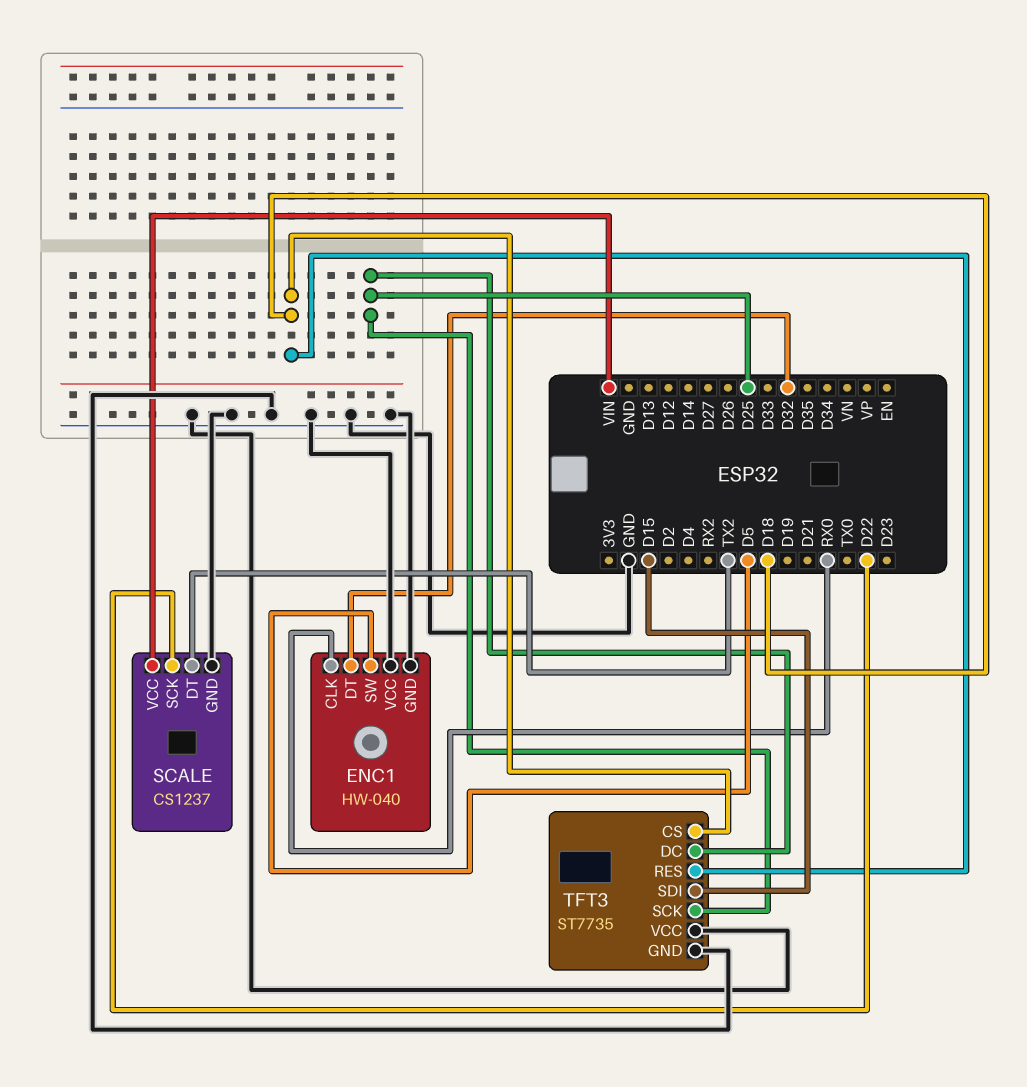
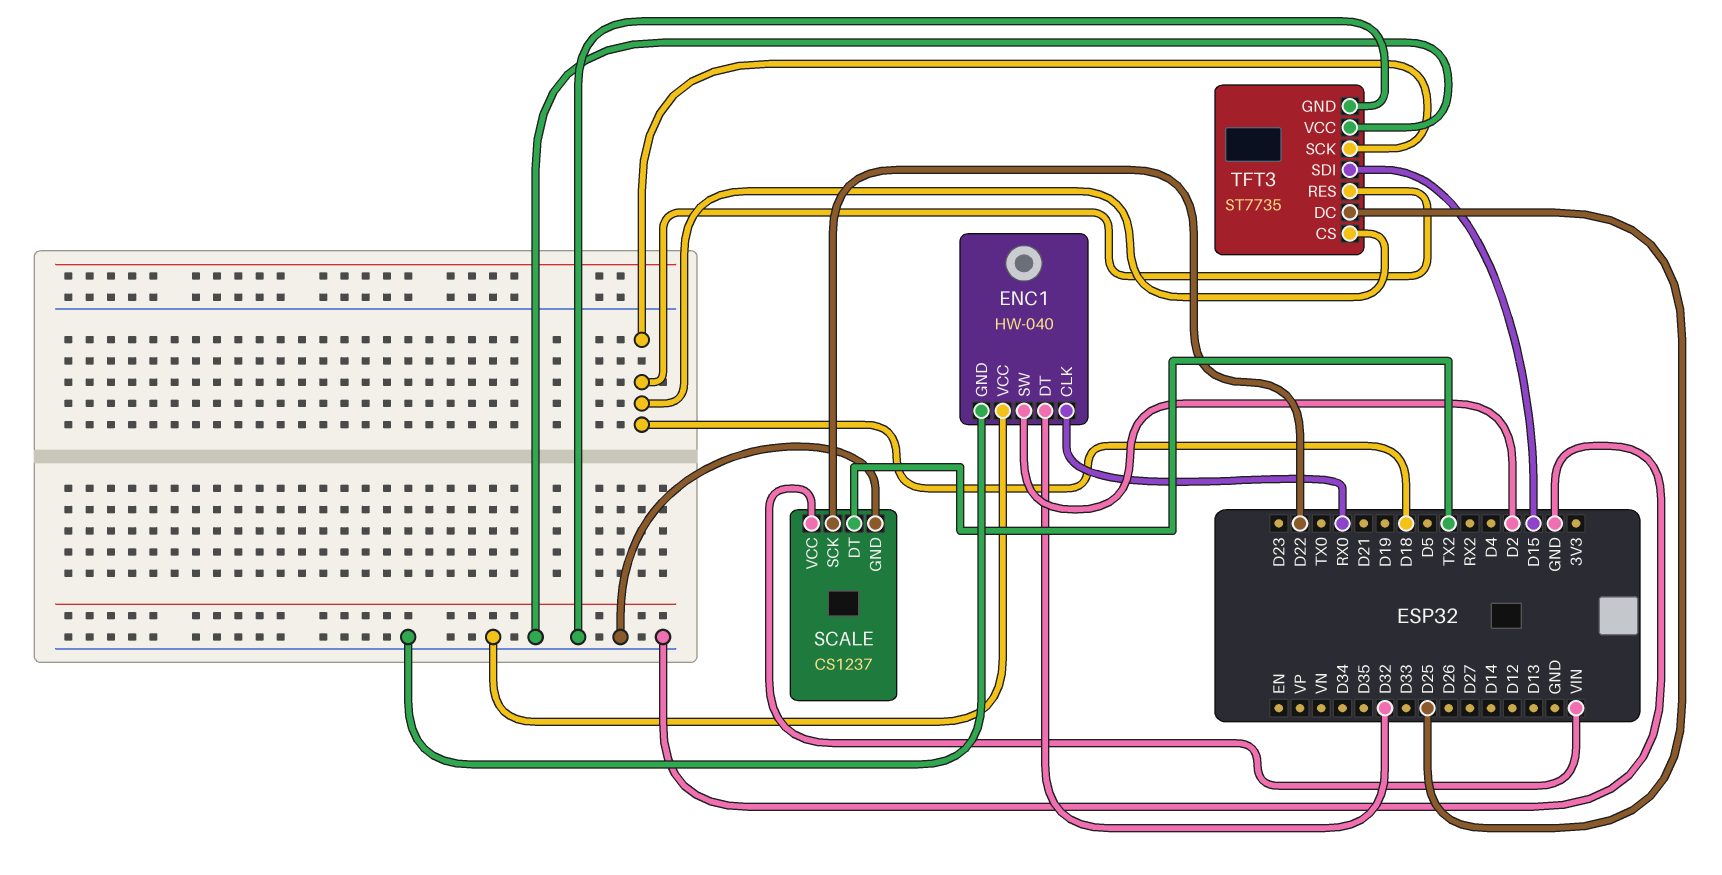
ENC1 pin SW: D5 -> D2
TFT3 pin SCK: D25 -> D18

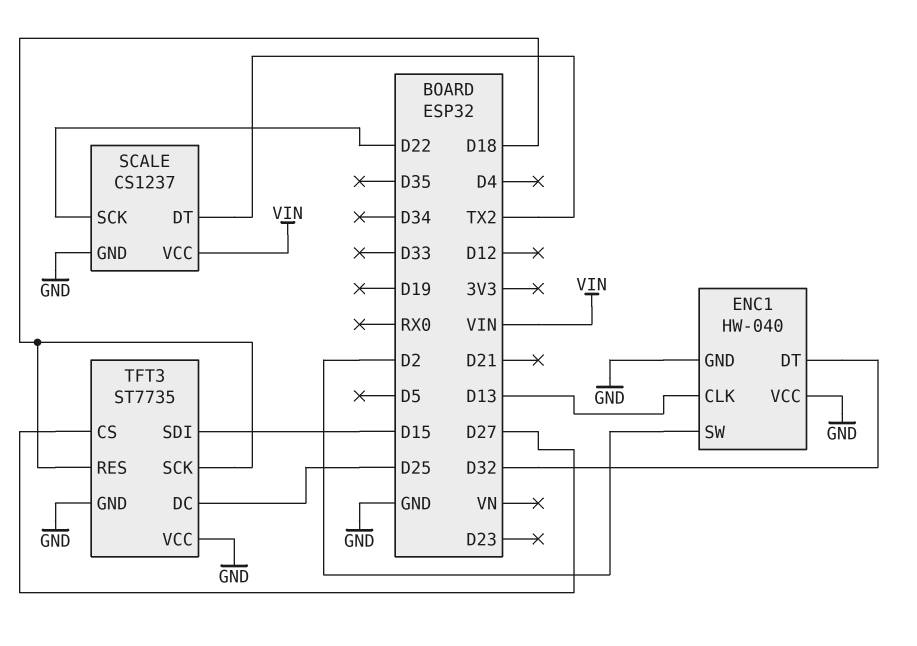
ENC1 pin CLK: RX0 -> D13
TFT3 pin CS: D18 -> D27

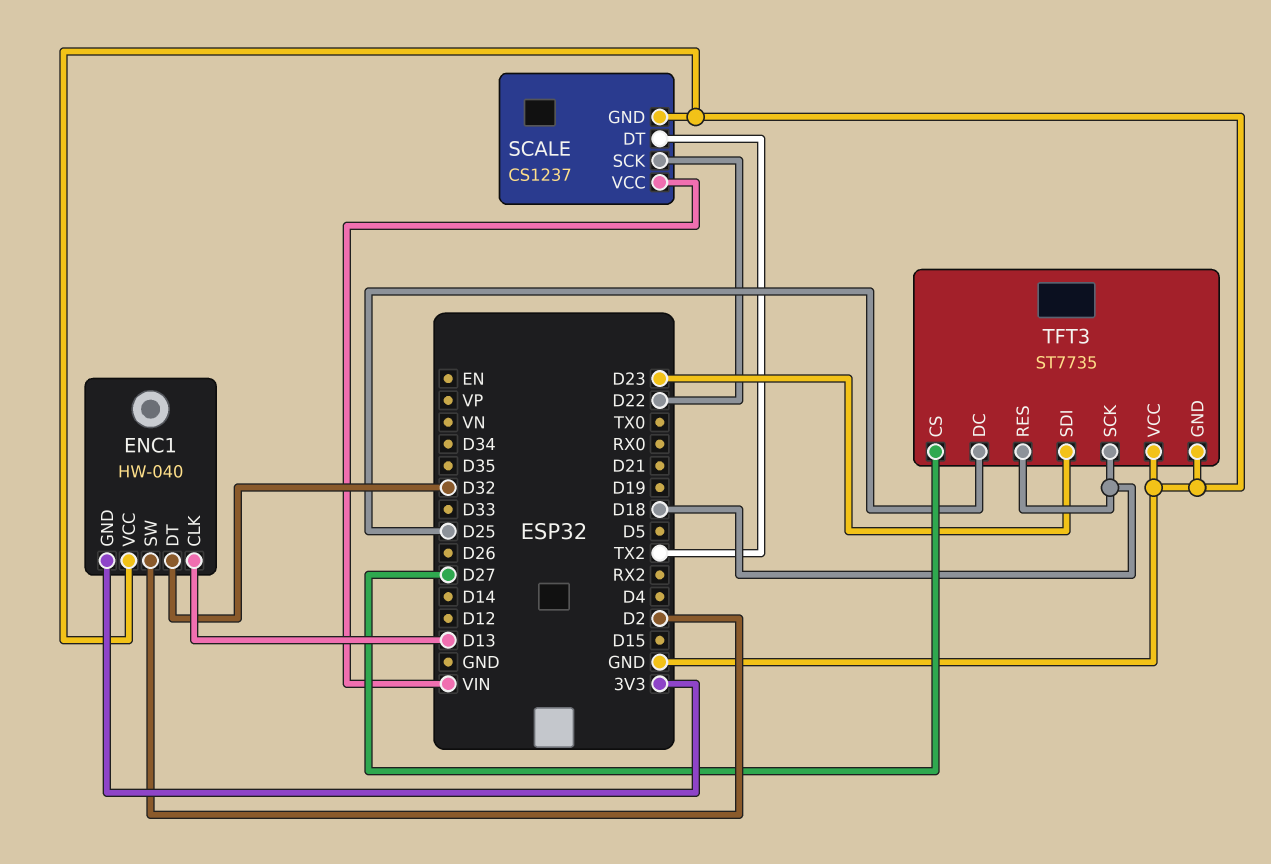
ENC1 pin GND: GND -> 3V3
TFT3 pin SDI: D15 -> D23

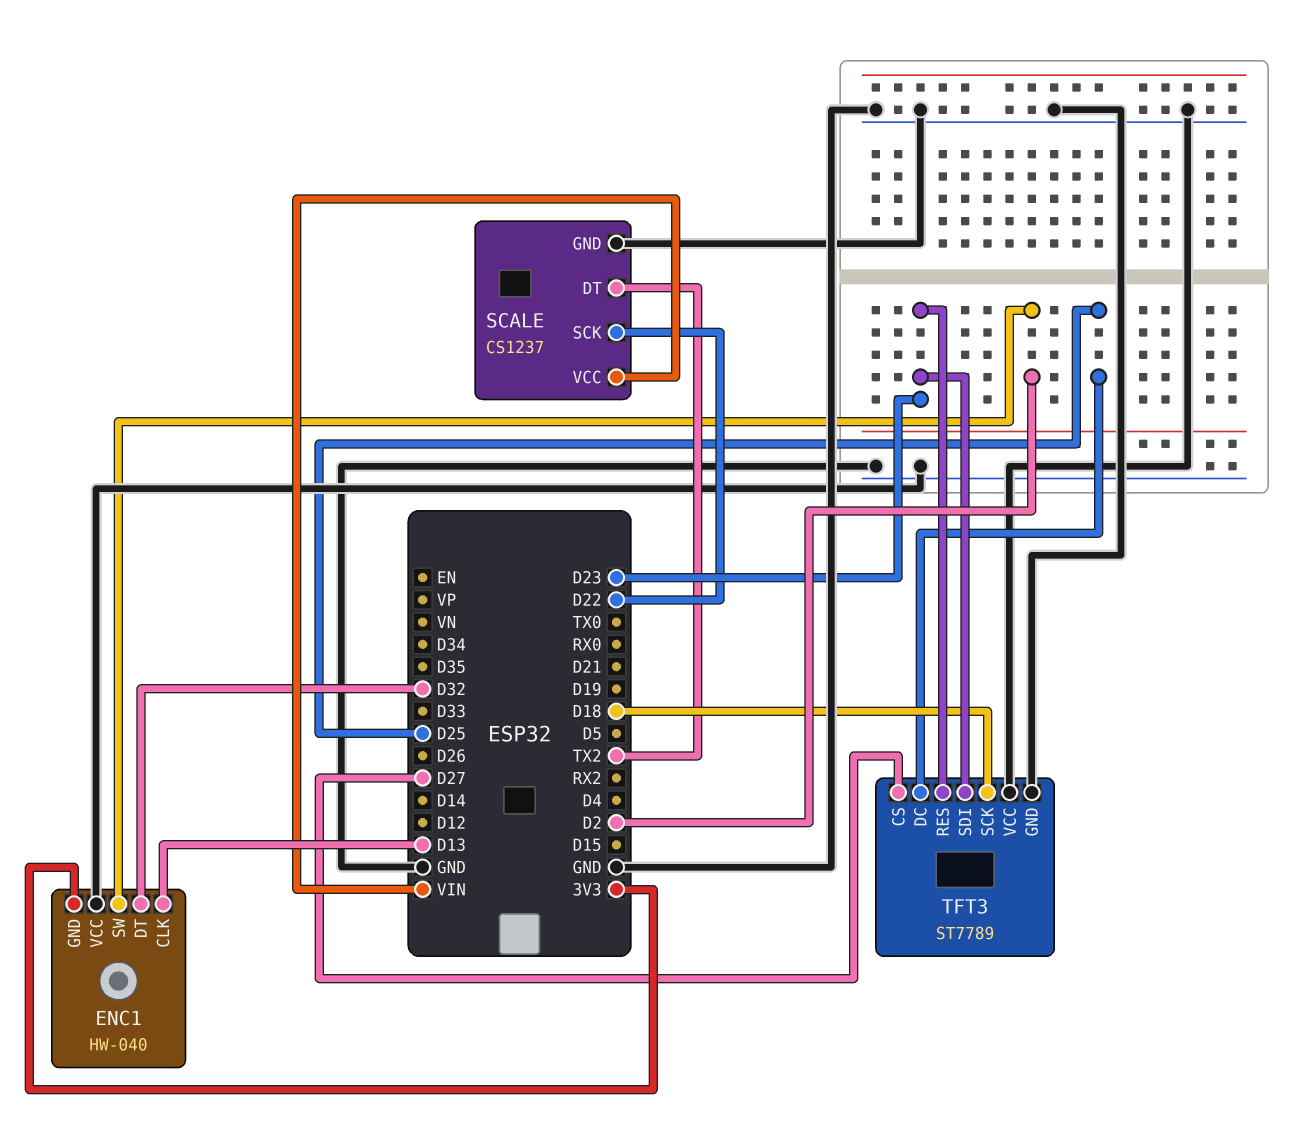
TFT3: ST7735 -> ST7789
TFT3 pin RES: D18 -> D23

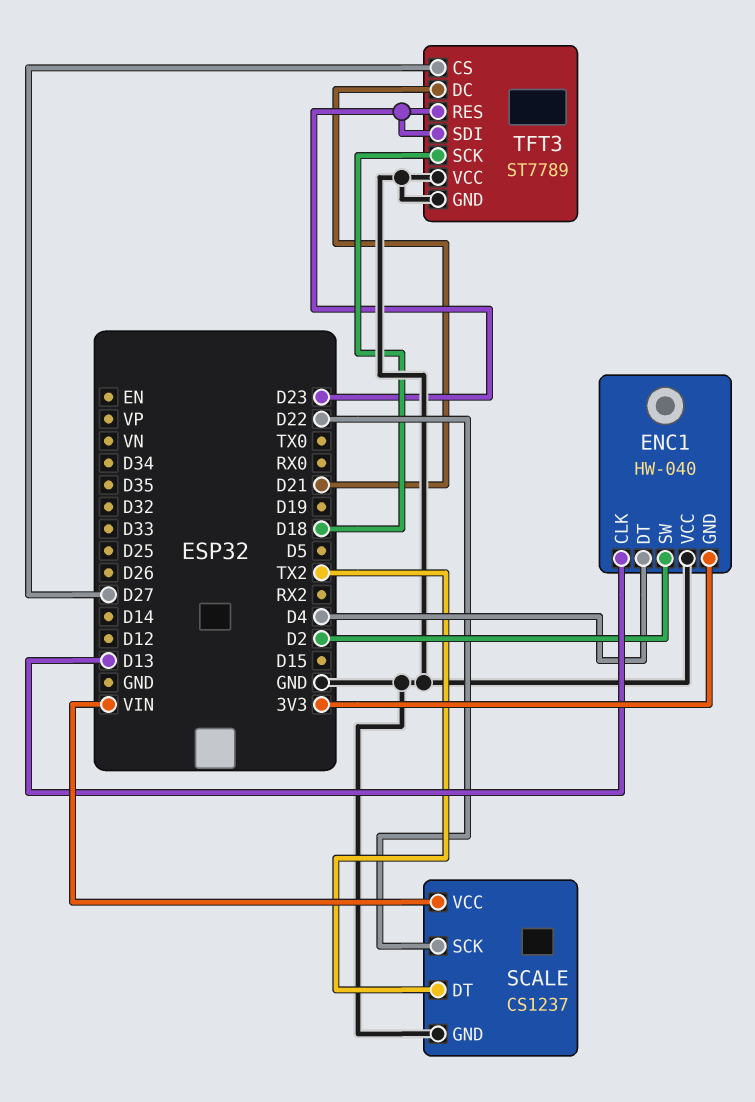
ENC1 pin DT: D32 -> D4
TFT3 pin DC: D25 -> D21

